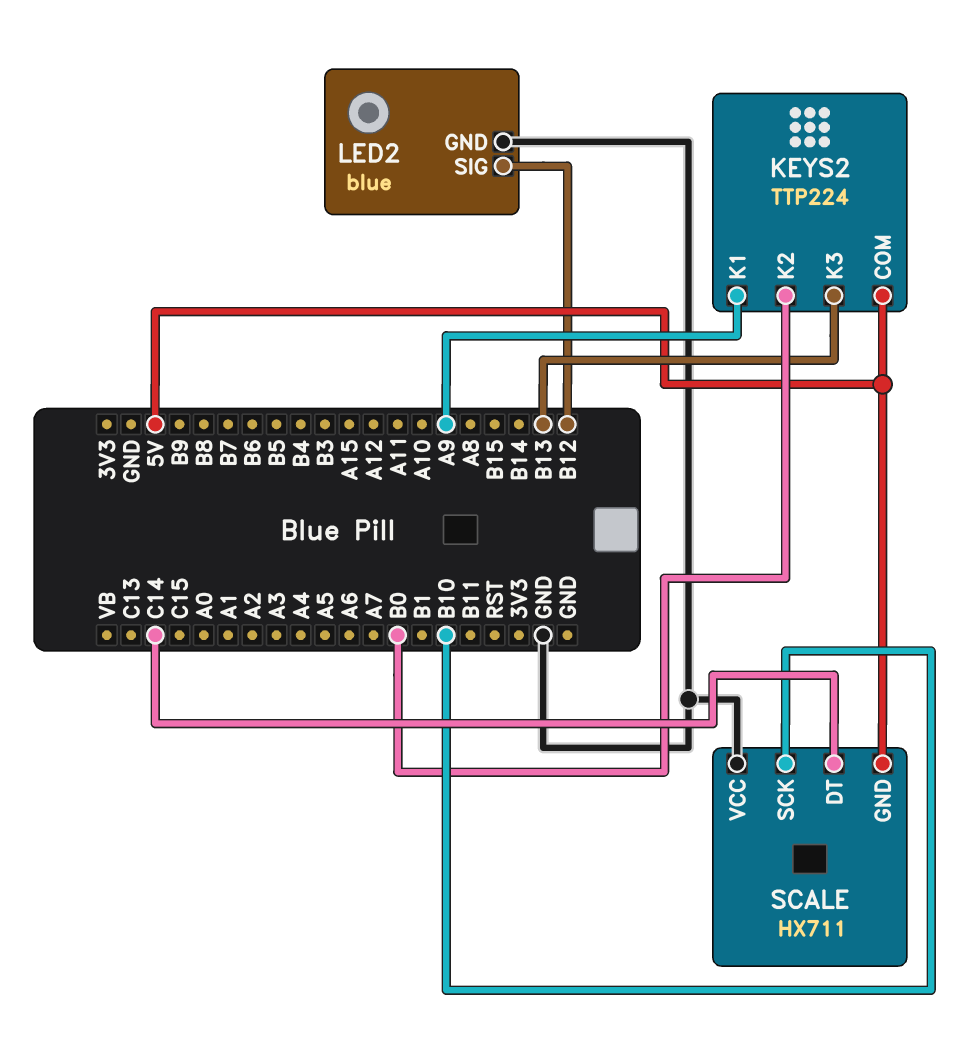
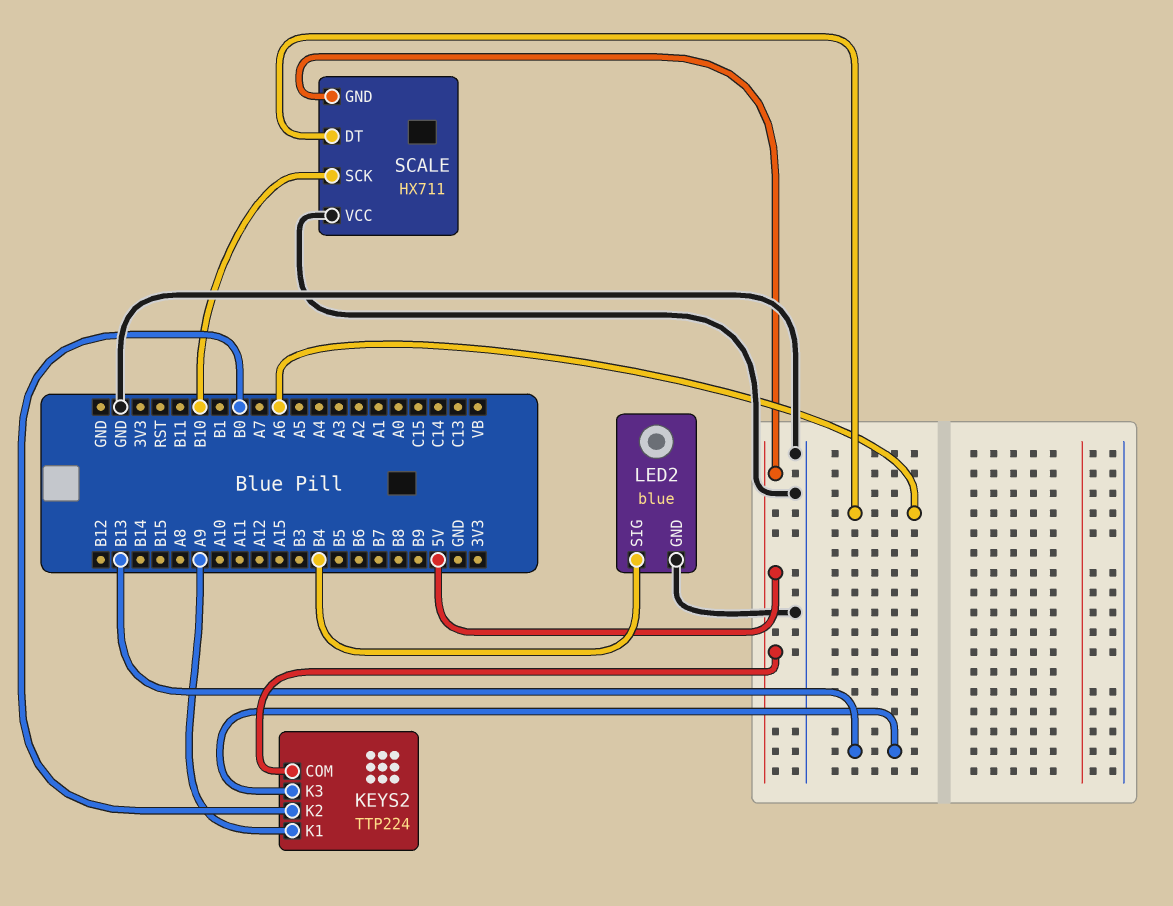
LED2 pin SIG: B12 -> B4
SCALE pin DT: C14 -> A6

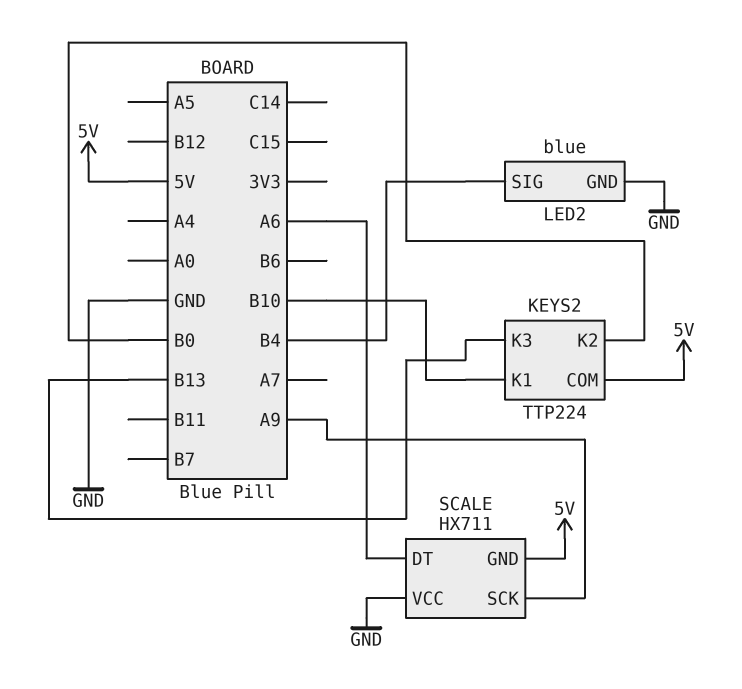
KEYS2 pin K1: A9 -> B10
SCALE pin SCK: B10 -> A9

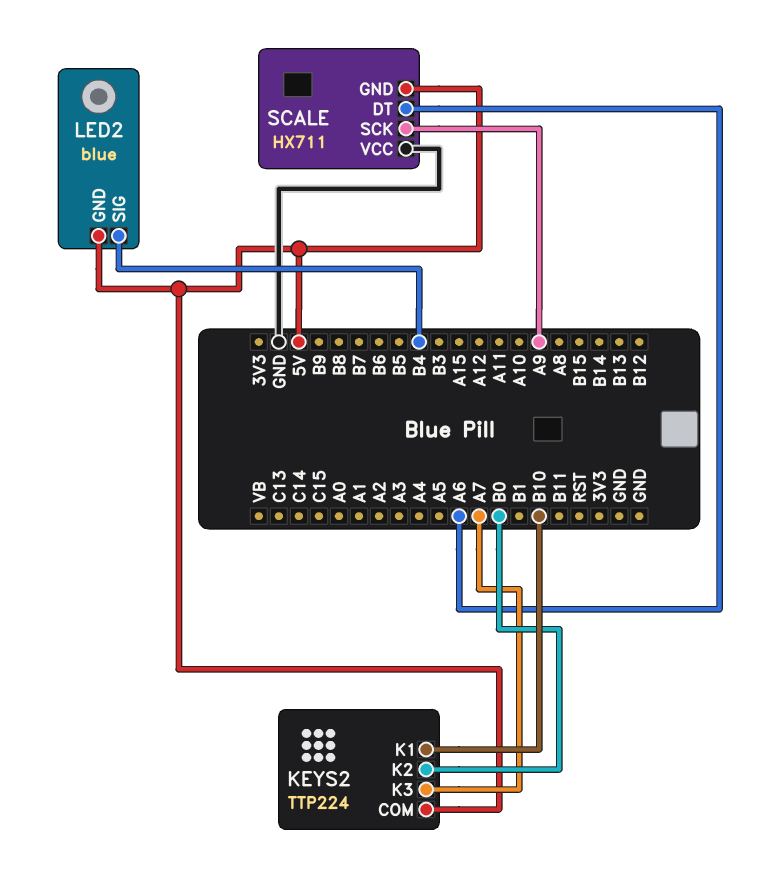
KEYS2 pin K3: B13 -> A7
LED2 pin GND: GND -> 5V

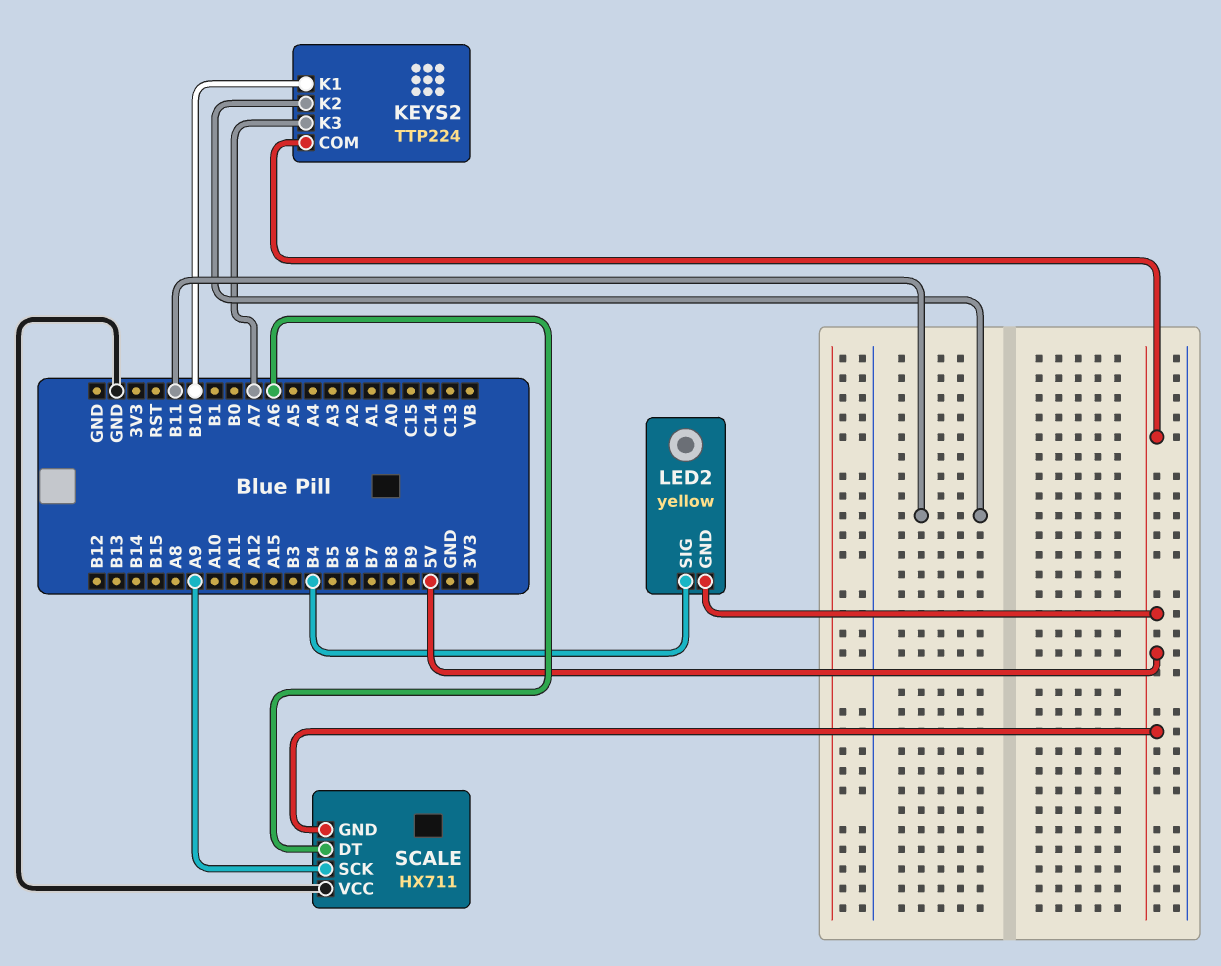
KEYS2 pin K2: B0 -> B11
LED2: blue -> yellow

